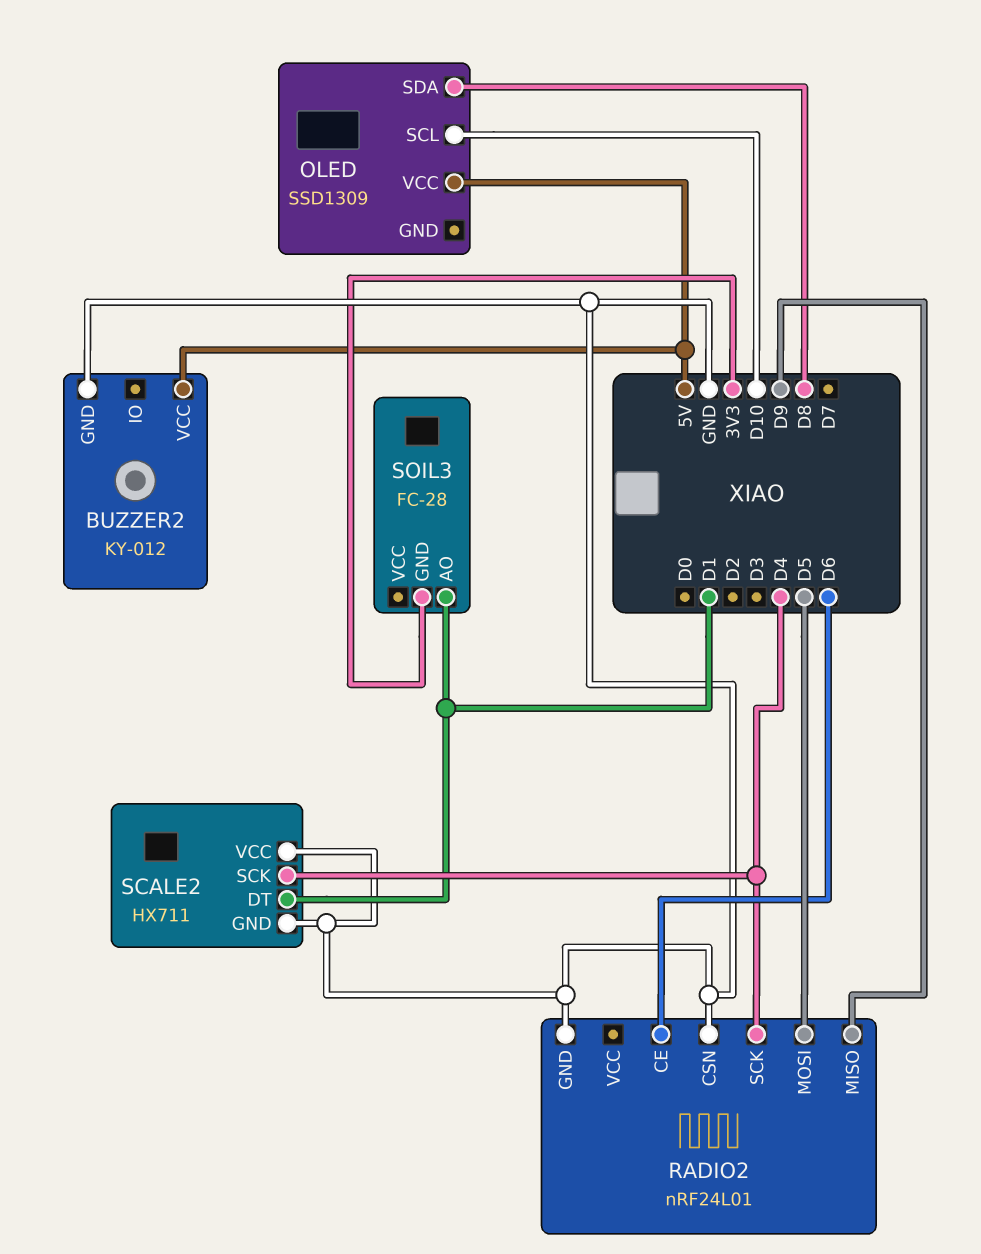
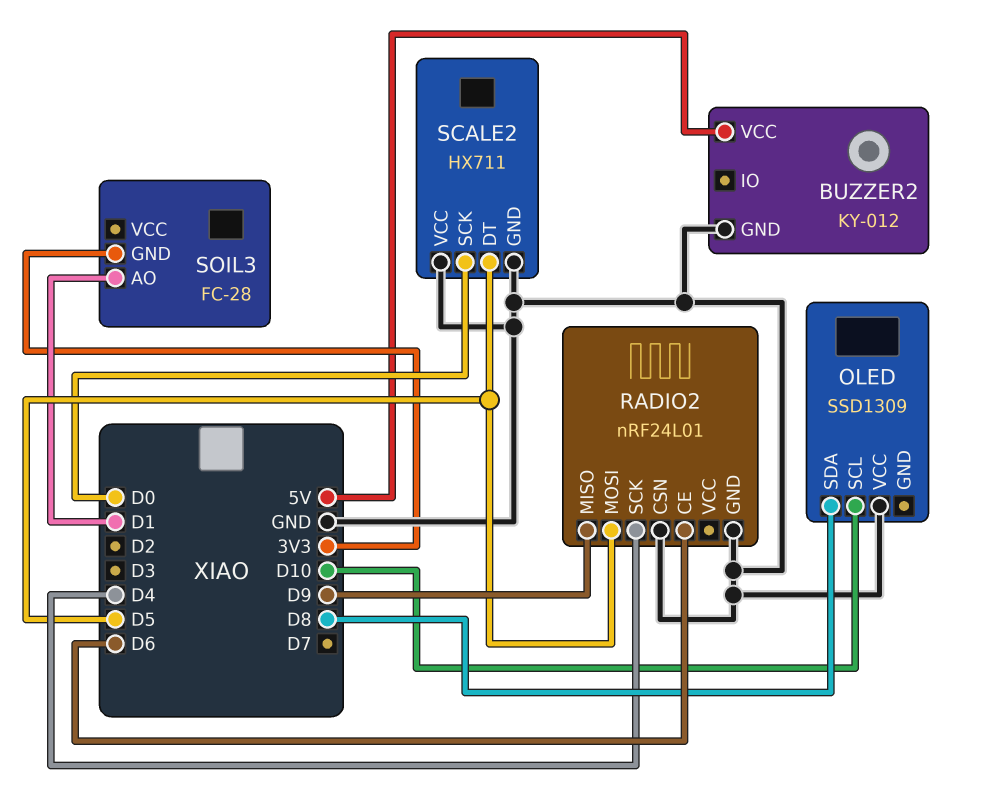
OLED pin VCC: 5V -> GND
SCALE2 pin DT: D1 -> D5
SCALE2 pin SCK: D4 -> D0

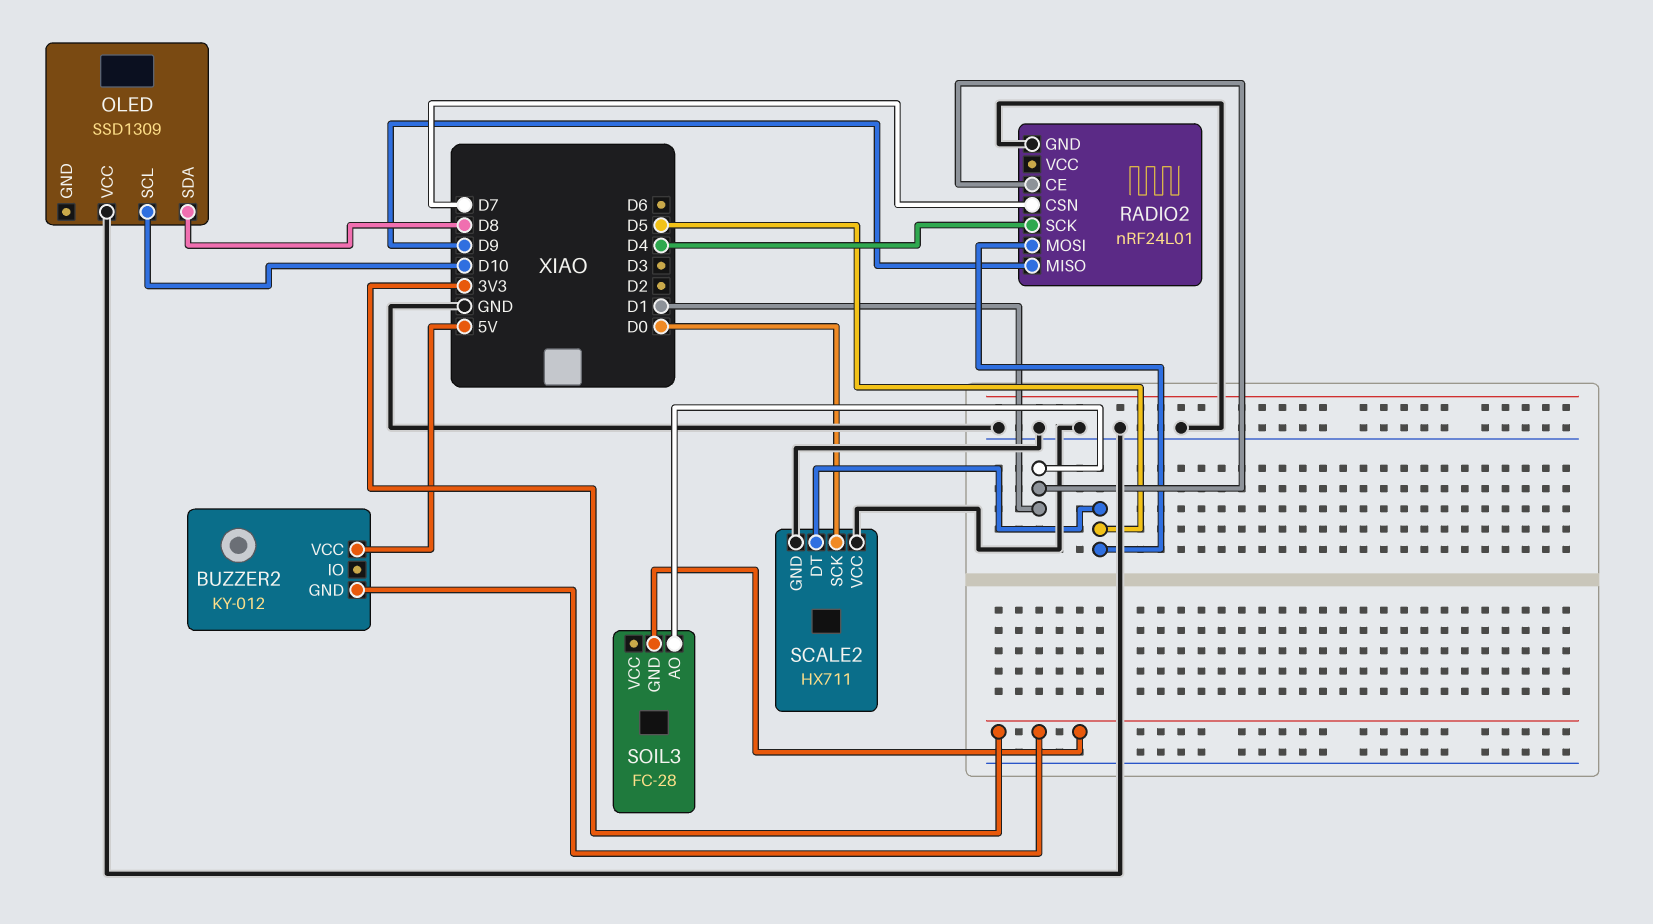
BUZZER2 pin GND: GND -> 3V3
RADIO2 pin CE: D6 -> D1
RADIO2 pin CSN: GND -> D7

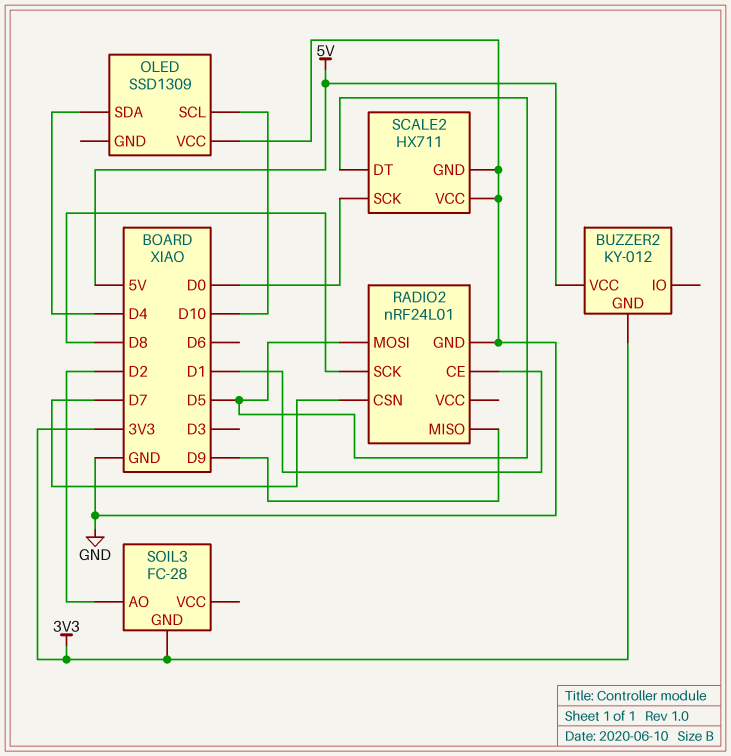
OLED pin SDA: D8 -> D4
RADIO2 pin SCK: D4 -> D8
SOIL3 pin AO: D1 -> D2

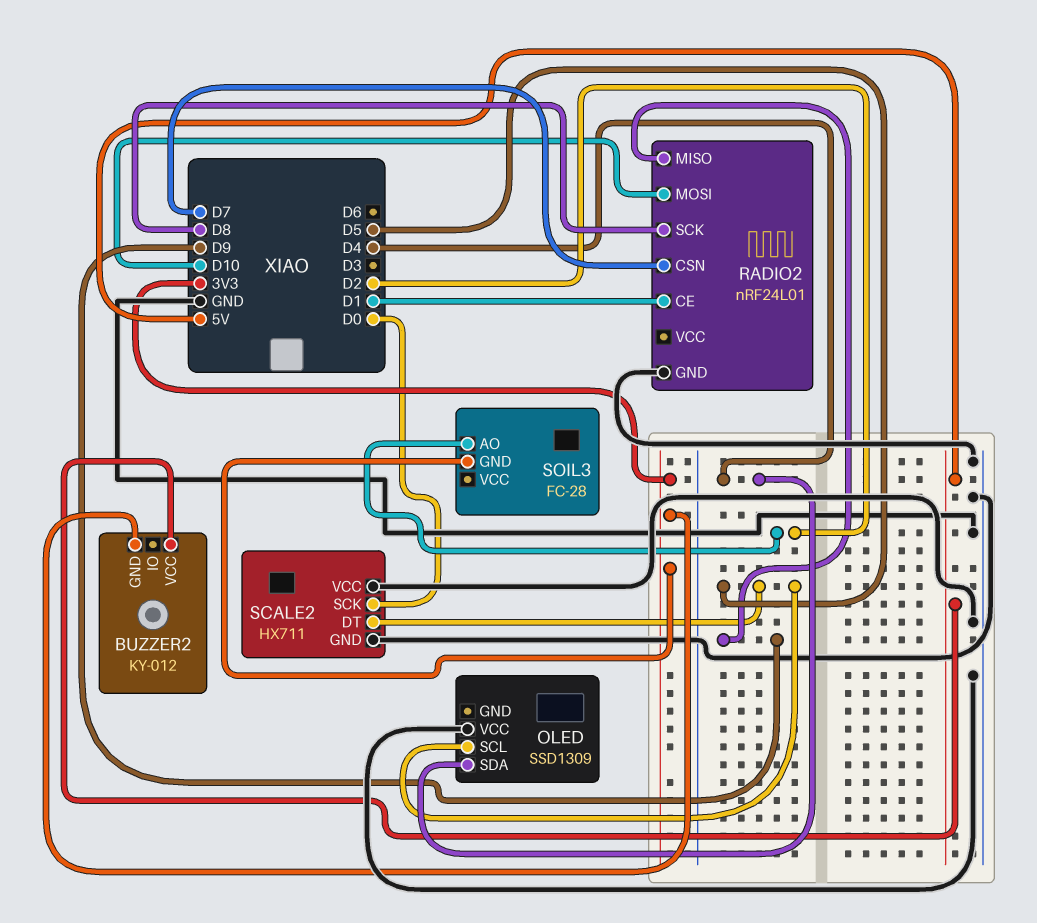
OLED pin SCL: D10 -> D5
RADIO2 pin MOSI: D5 -> D10

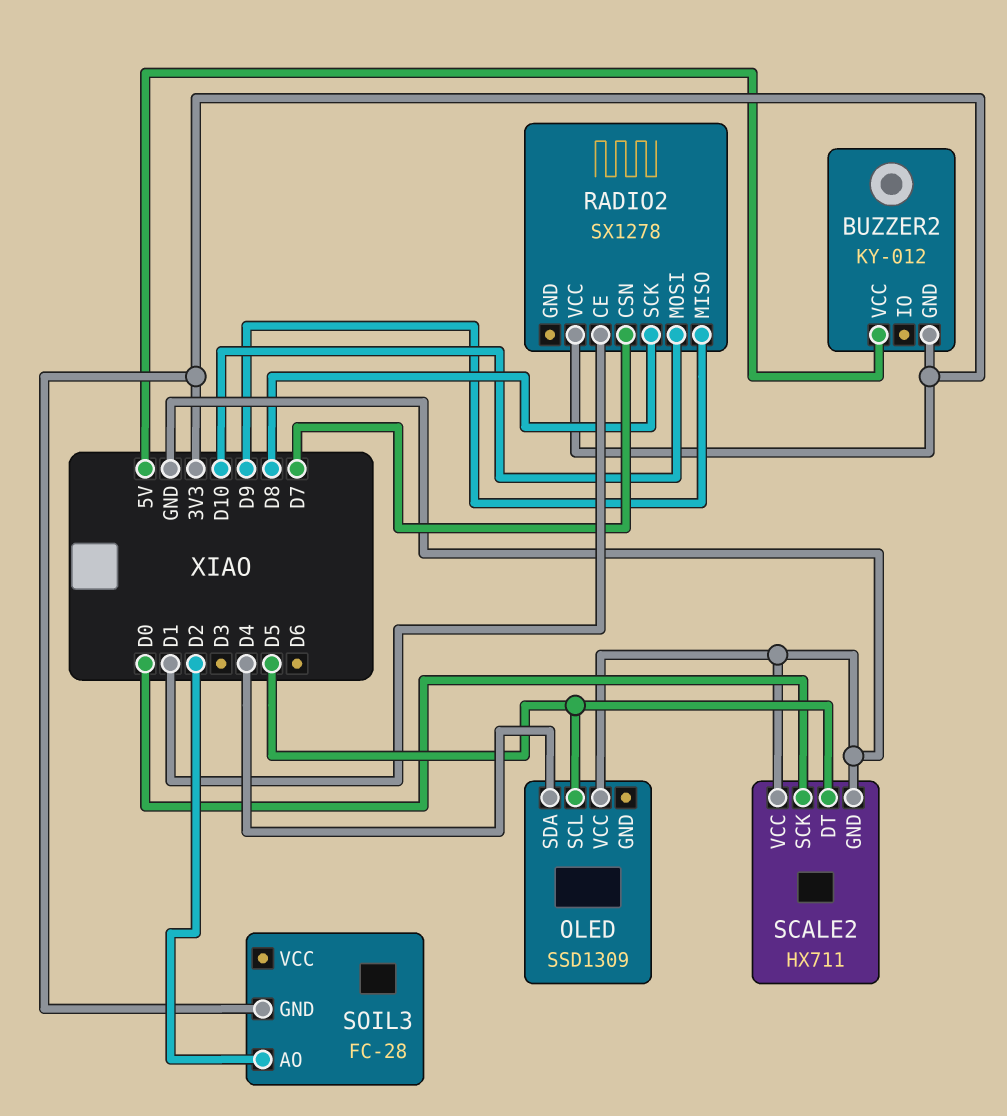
RADIO2: nRF24L01 -> SX1278
RADIO2 pin GND: GND -> none
RADIO2 pin VCC: none -> 3V3

